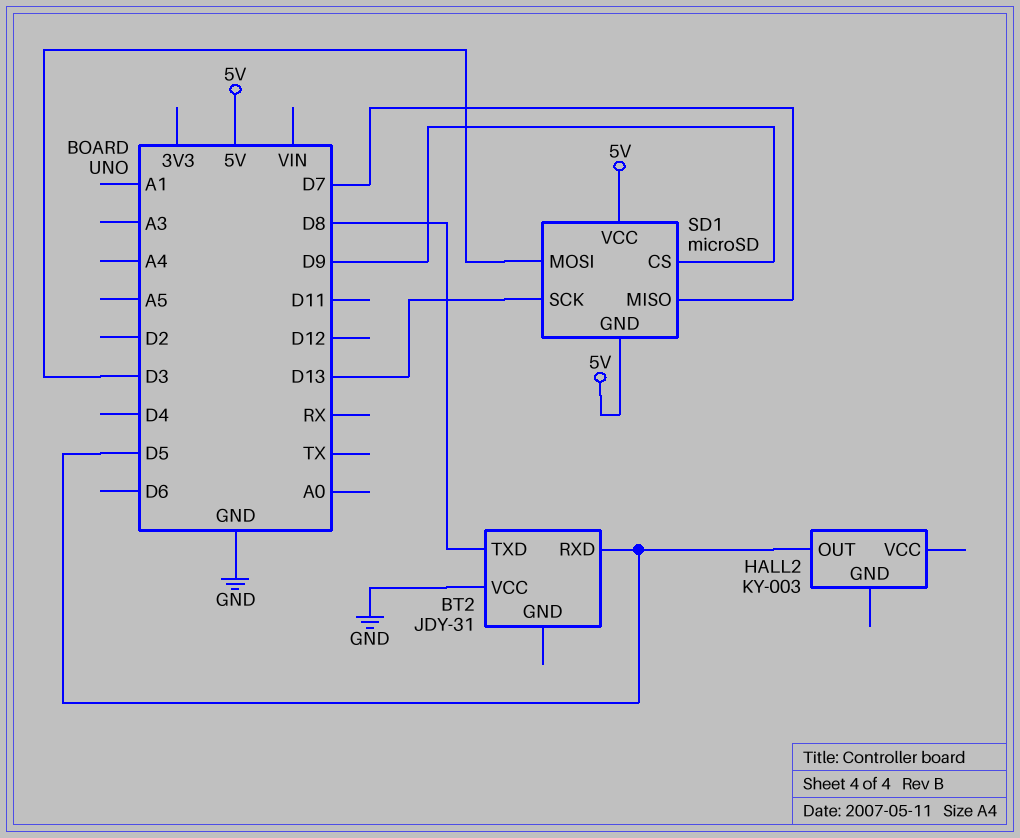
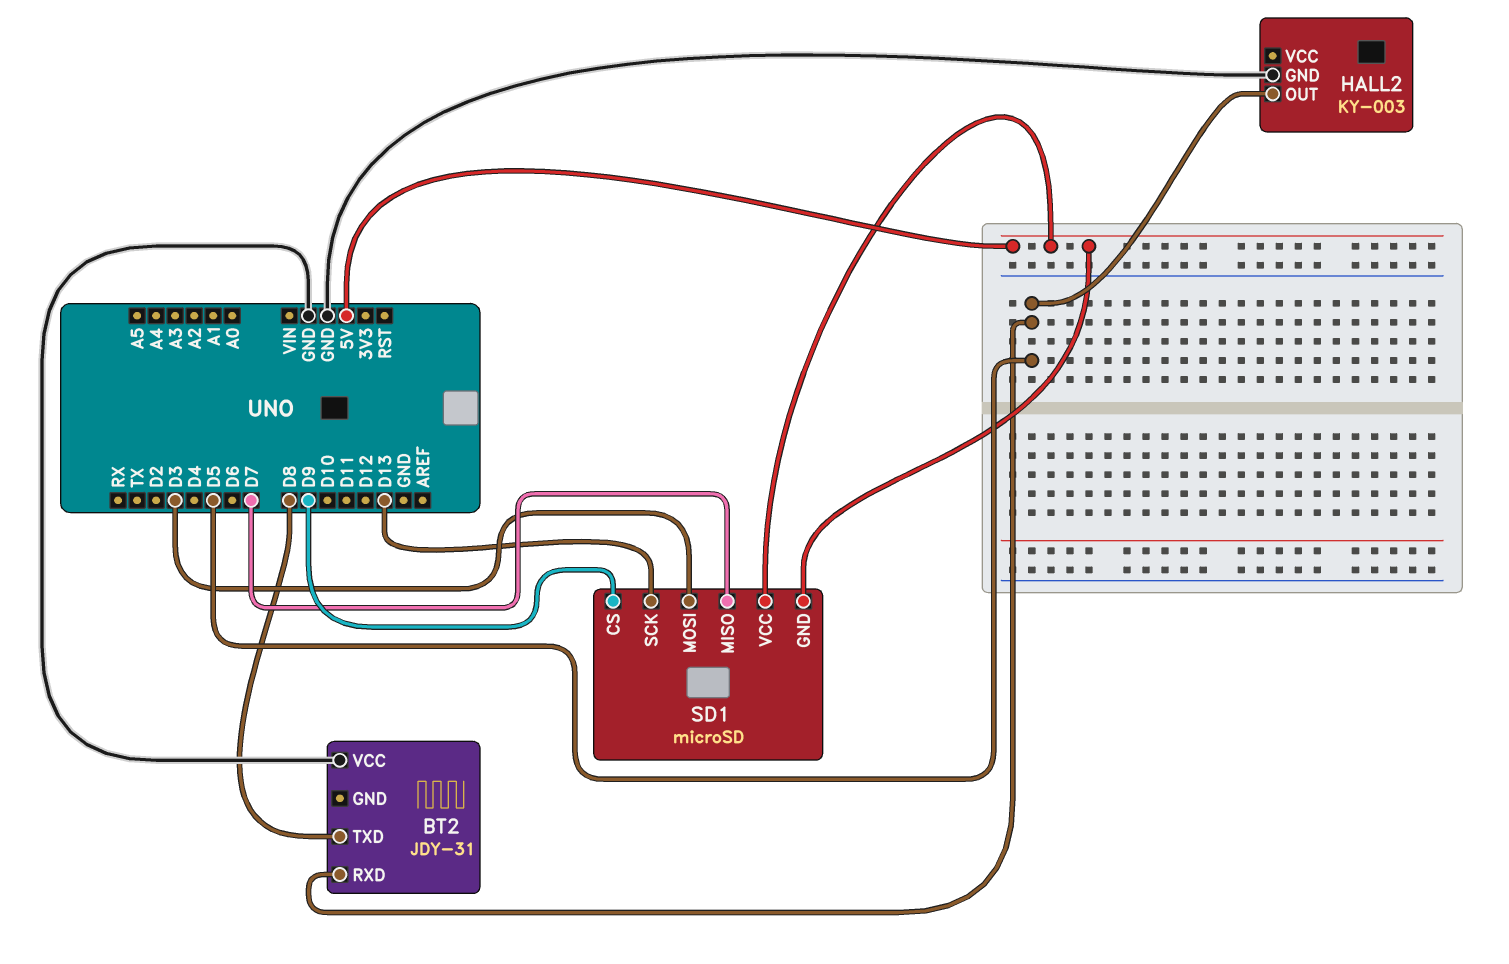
HALL2 pin GND: none -> GND

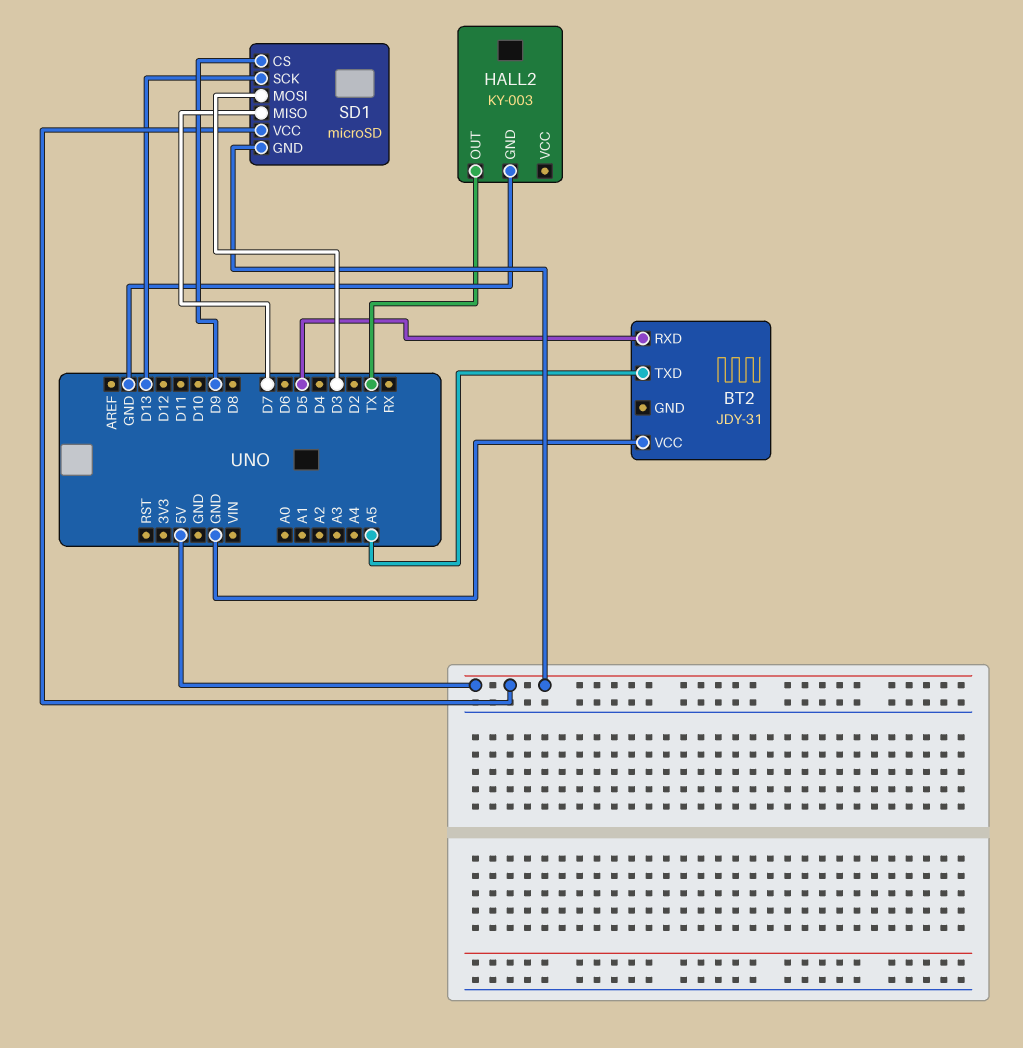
BT2 pin TXD: D8 -> A5
HALL2 pin OUT: D5 -> TX

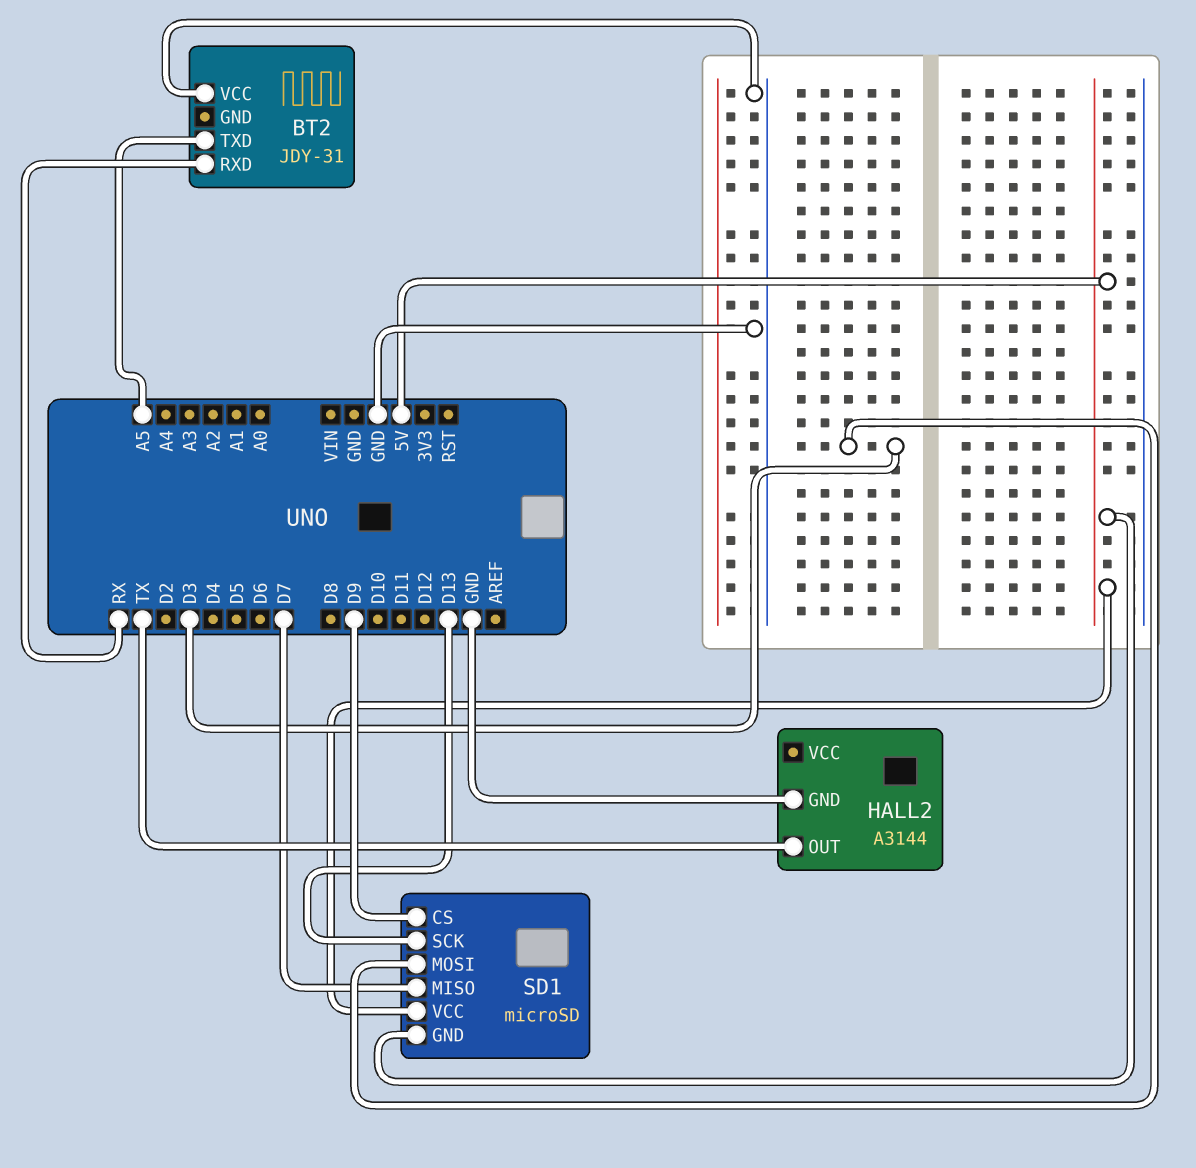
BT2 pin RXD: D5 -> RX
HALL2: KY-003 -> A3144

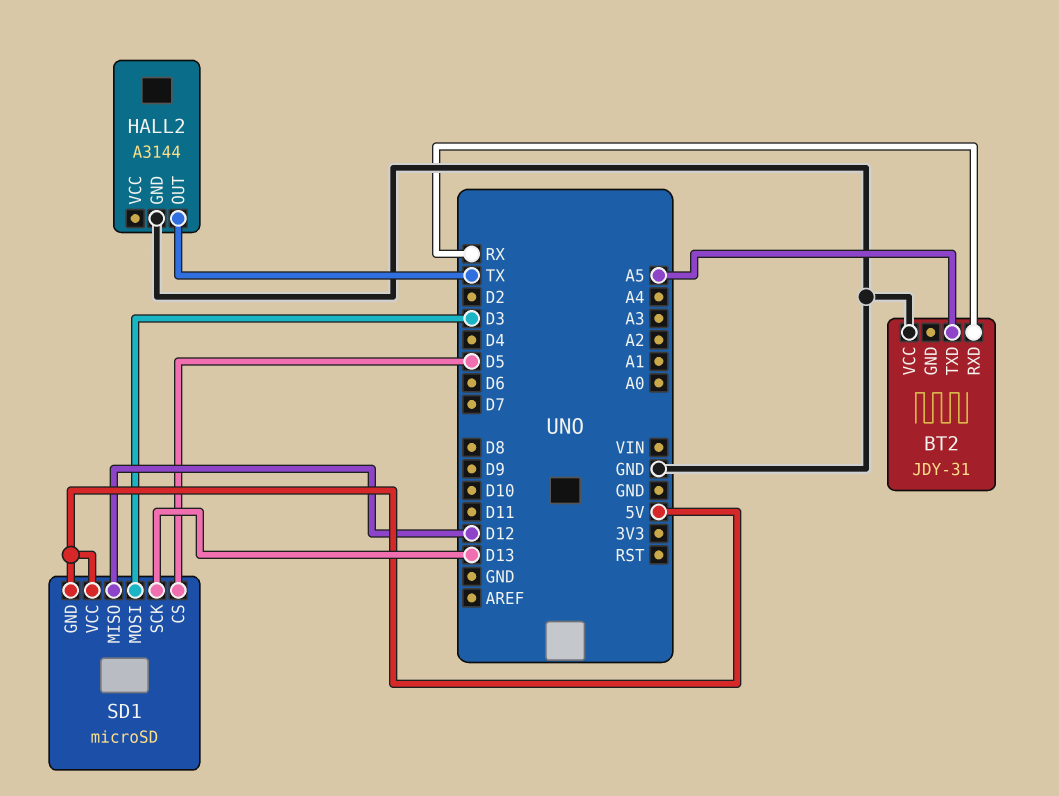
SD1 pin CS: D9 -> D5
SD1 pin MISO: D7 -> D12

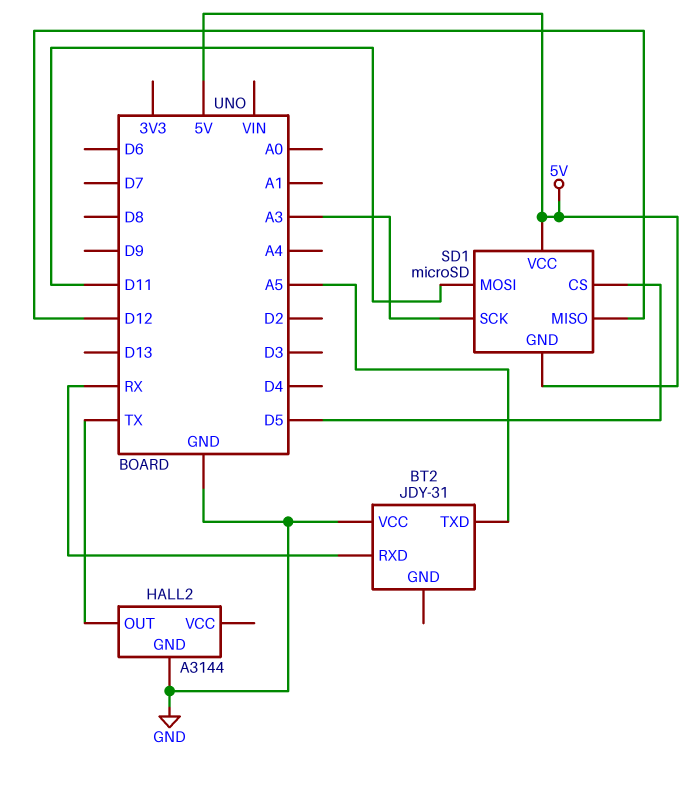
SD1 pin MOSI: D3 -> D11
SD1 pin SCK: D13 -> A3

